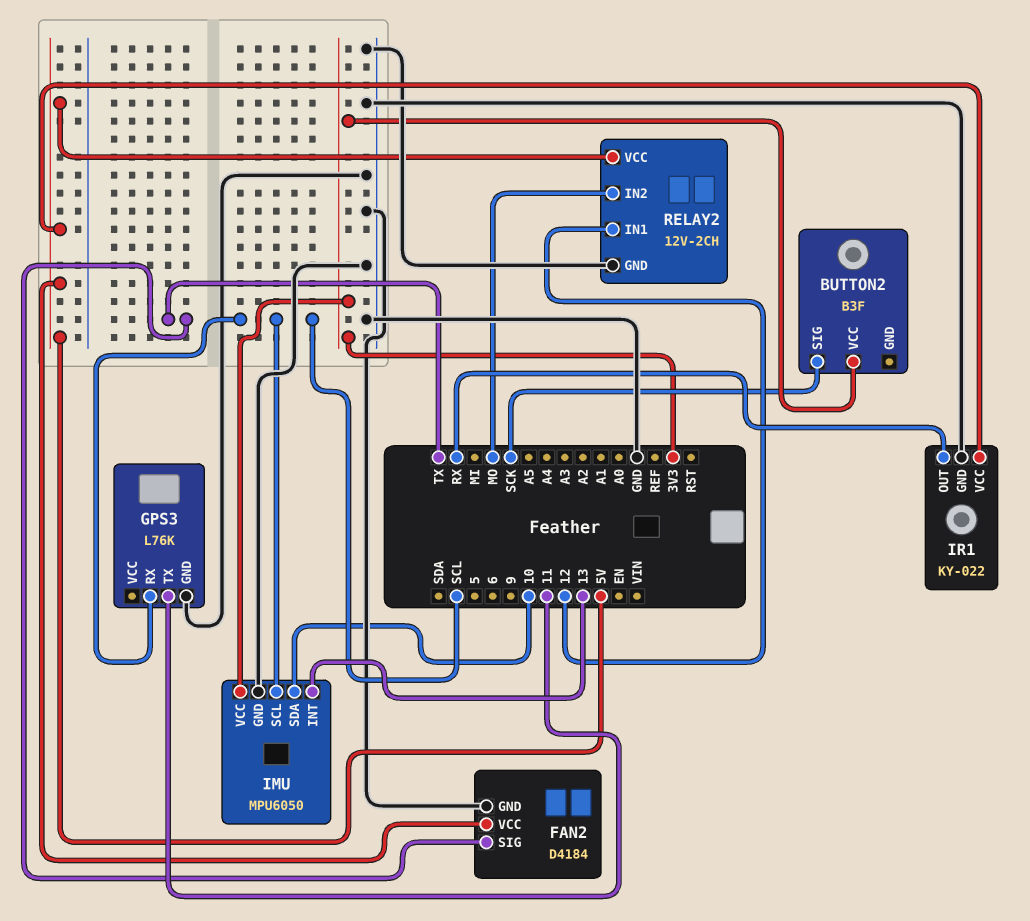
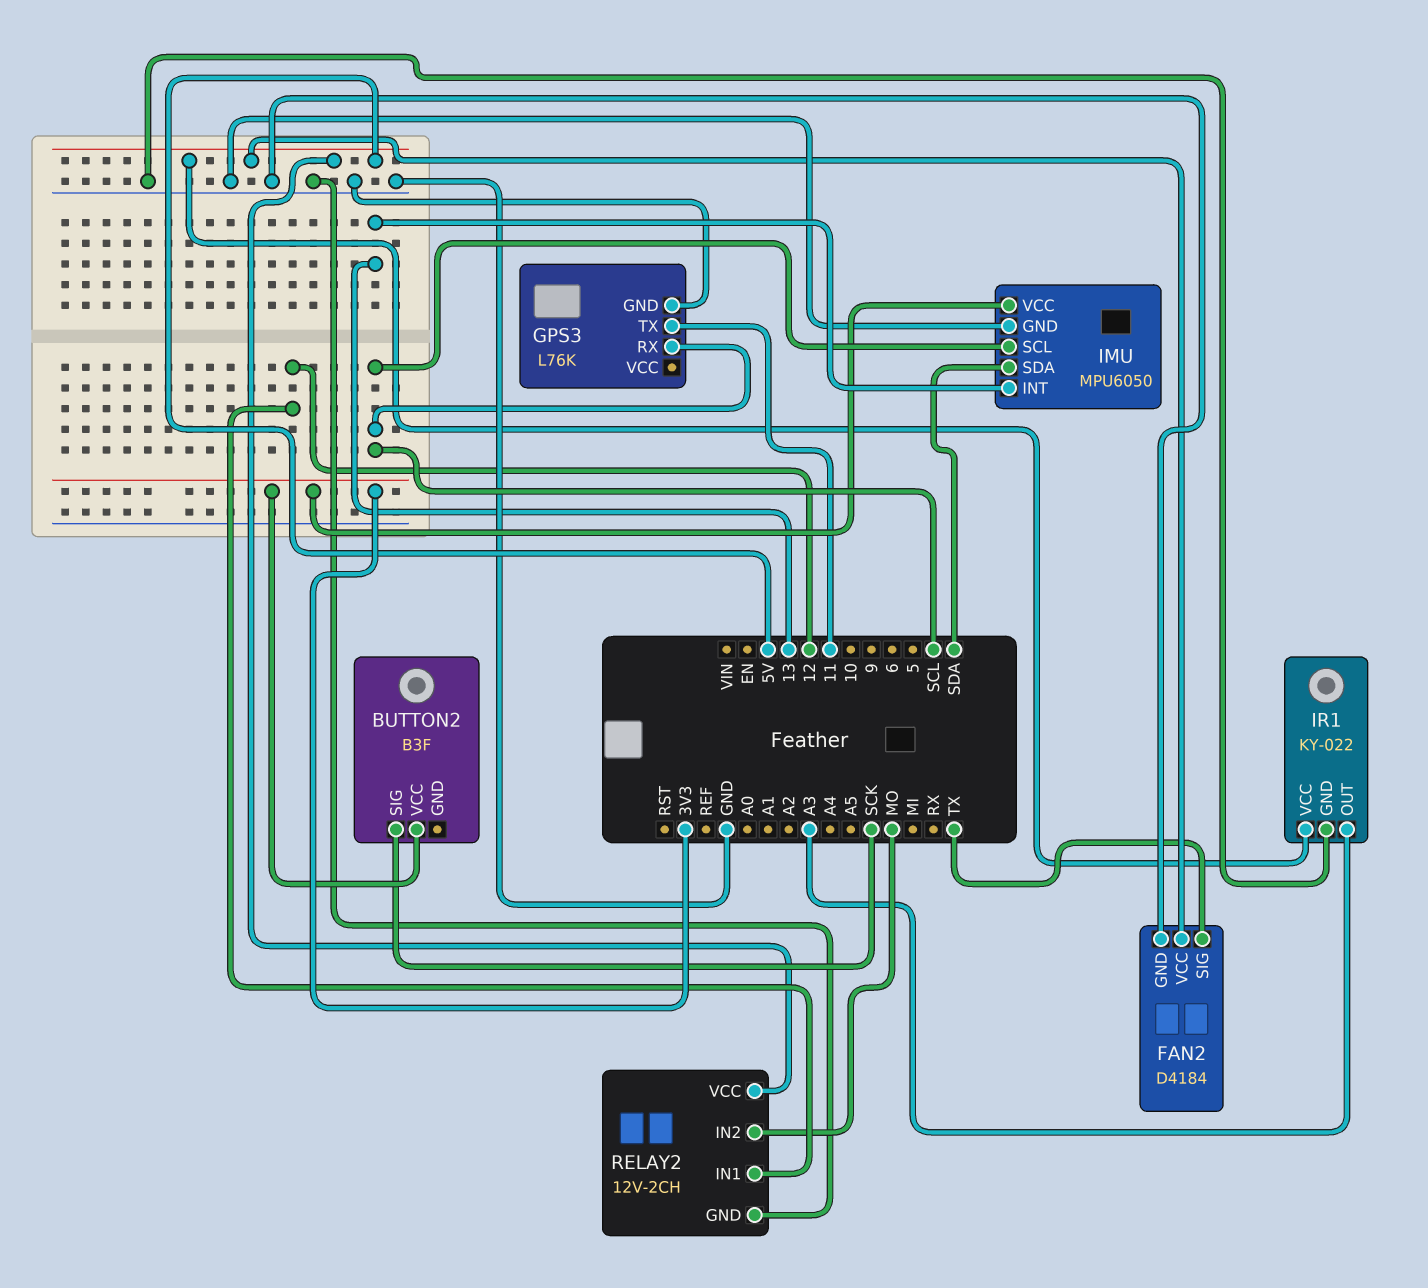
IMU pin SDA: 10 -> SDA
IR1 pin OUT: RX -> A3

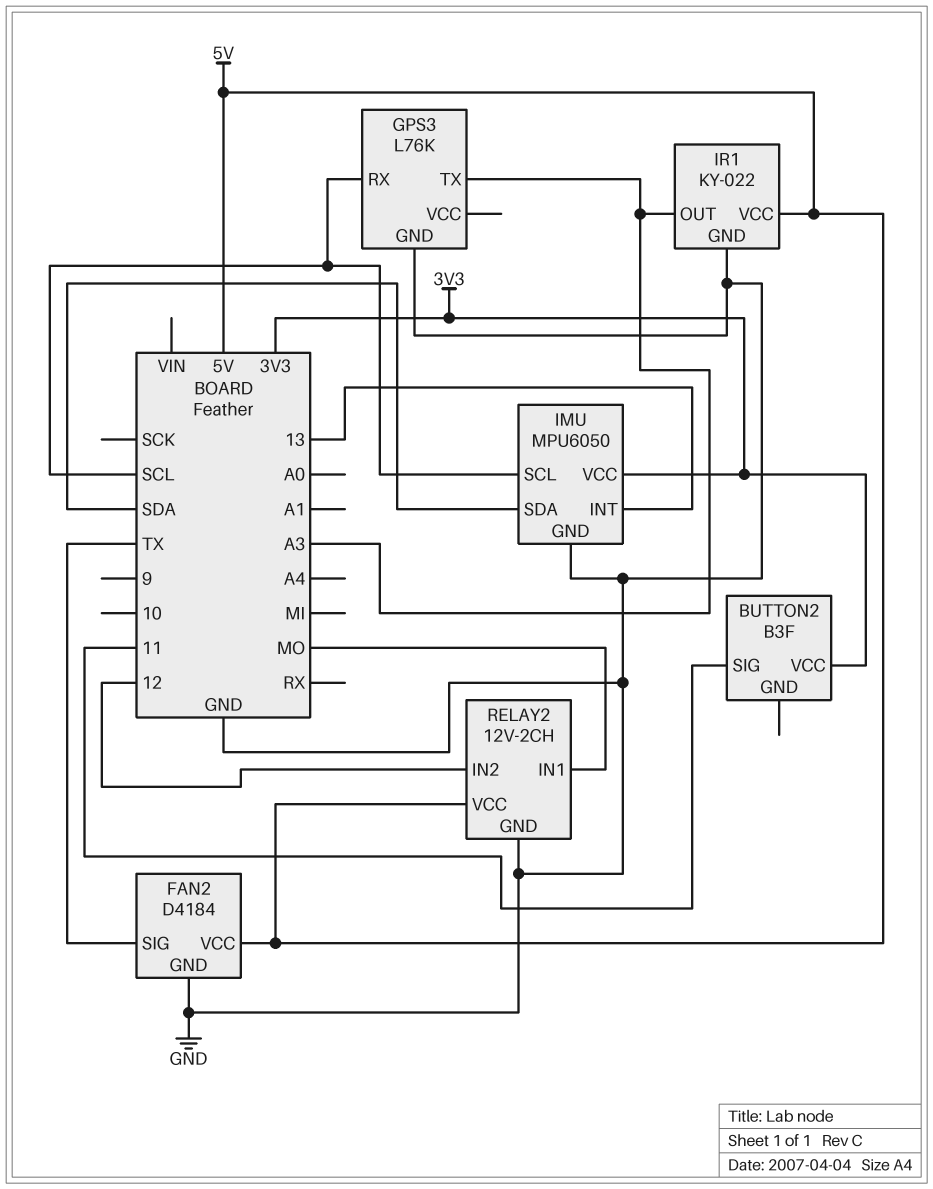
BUTTON2 pin SIG: SCK -> 11
GPS3 pin TX: 11 -> A3
RELAY2 pin IN1: 12 -> MO
RELAY2 pin IN2: MO -> 12

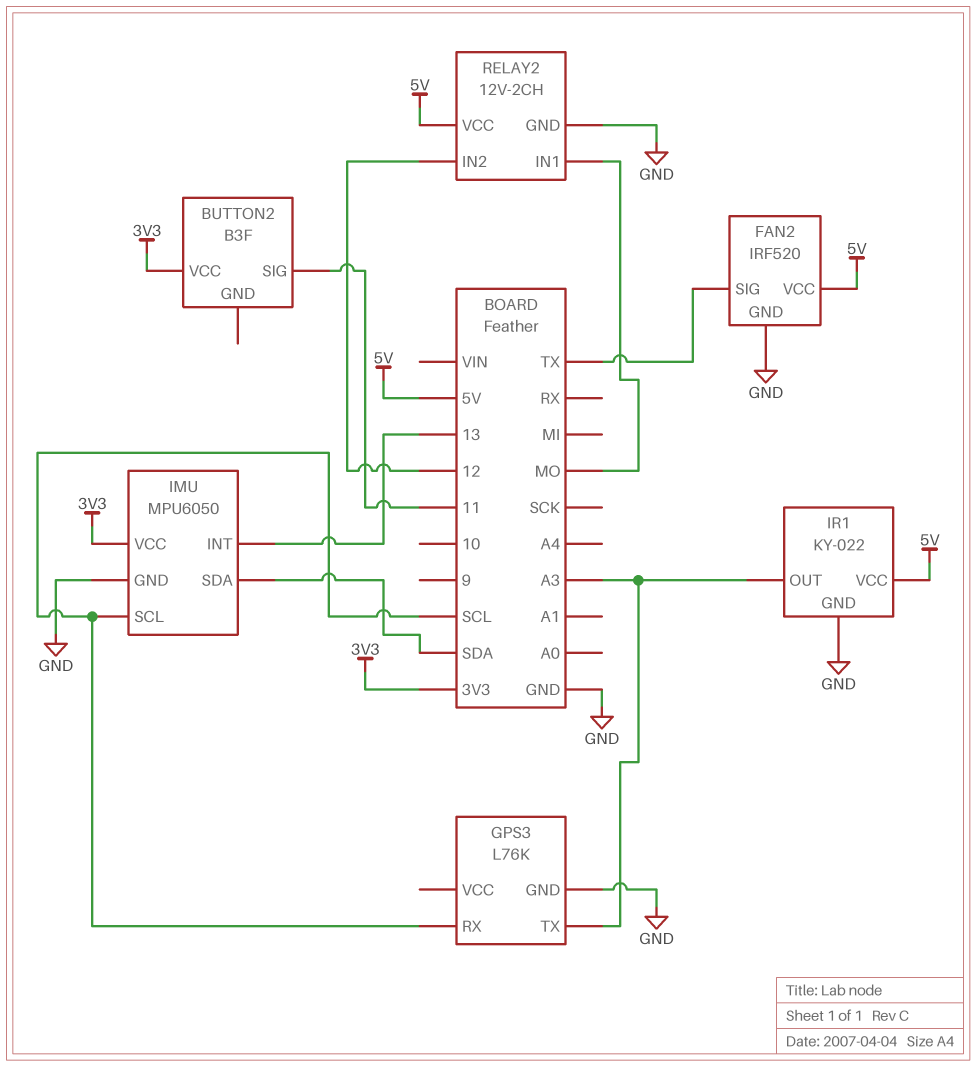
FAN2: D4184 -> IRF520

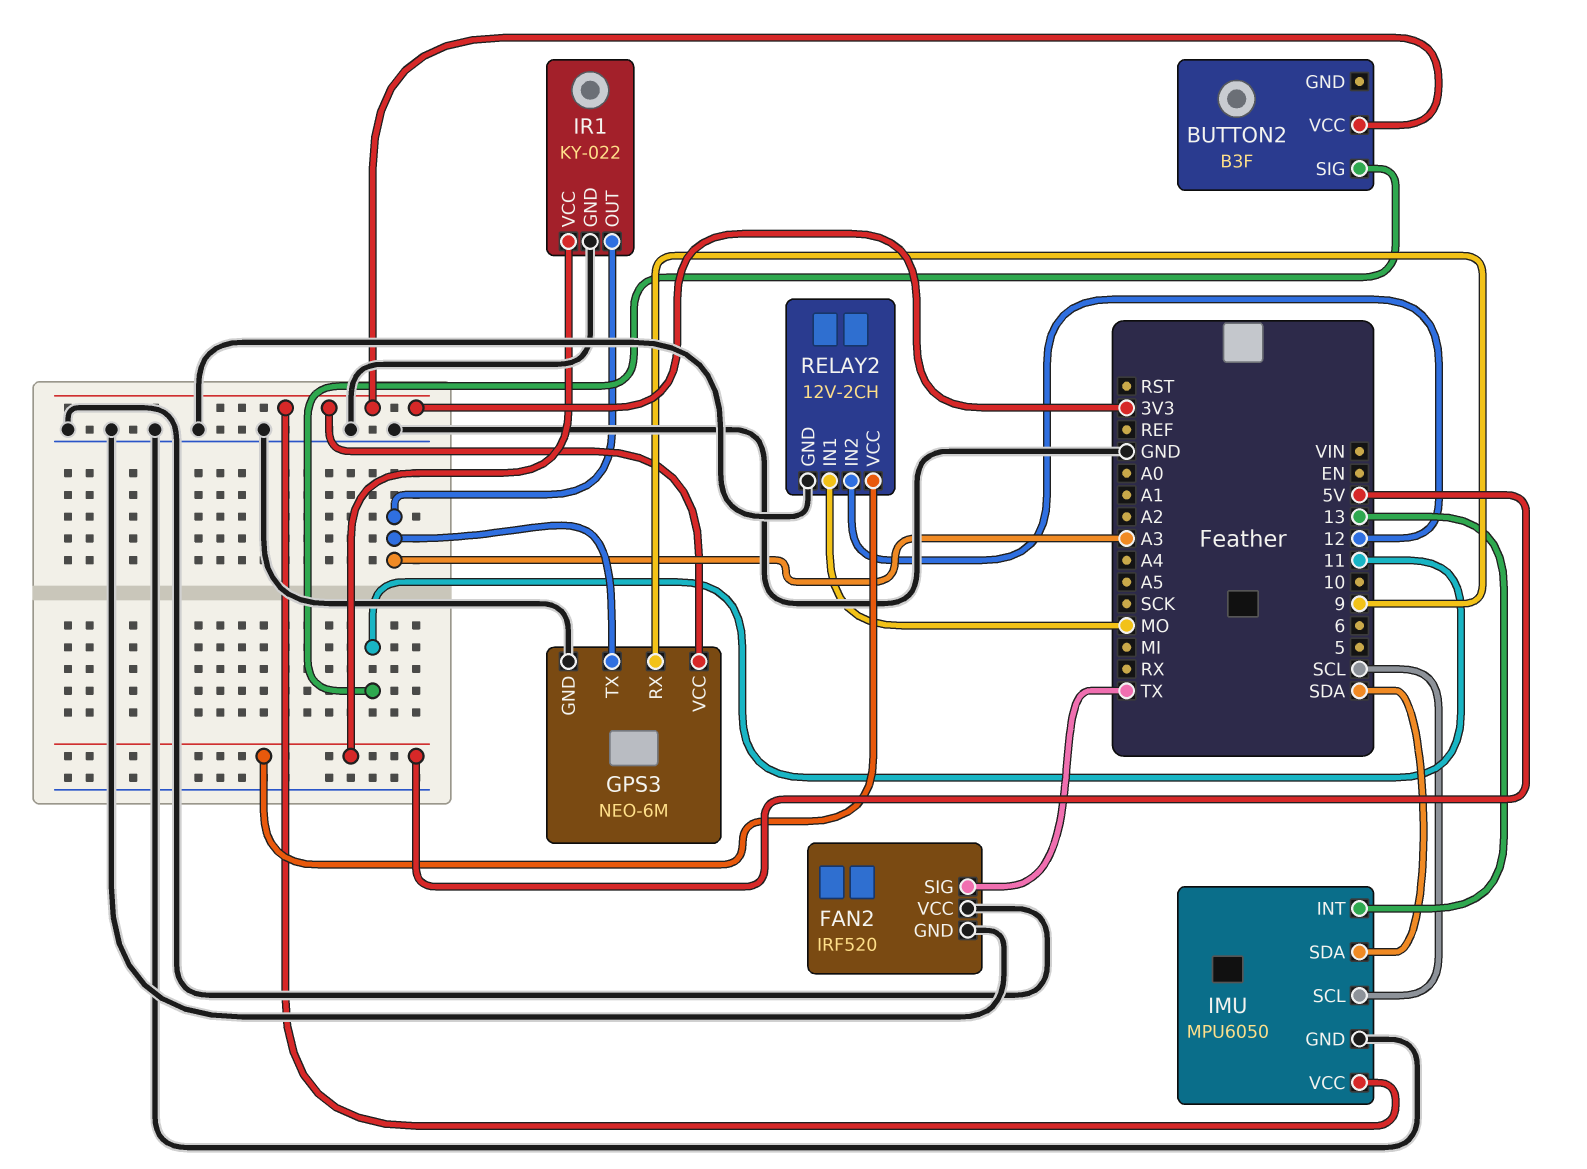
FAN2 pin VCC: 5V -> GND
GPS3: L76K -> NEO-6M
GPS3 pin RX: SCL -> 9
GPS3 pin VCC: none -> 3V3

